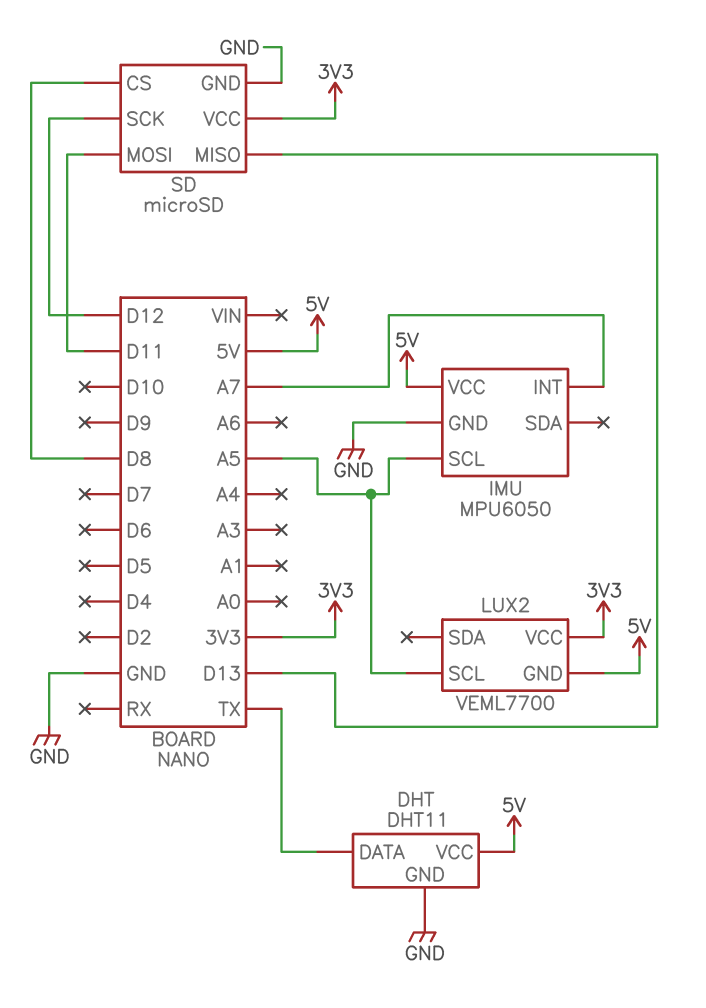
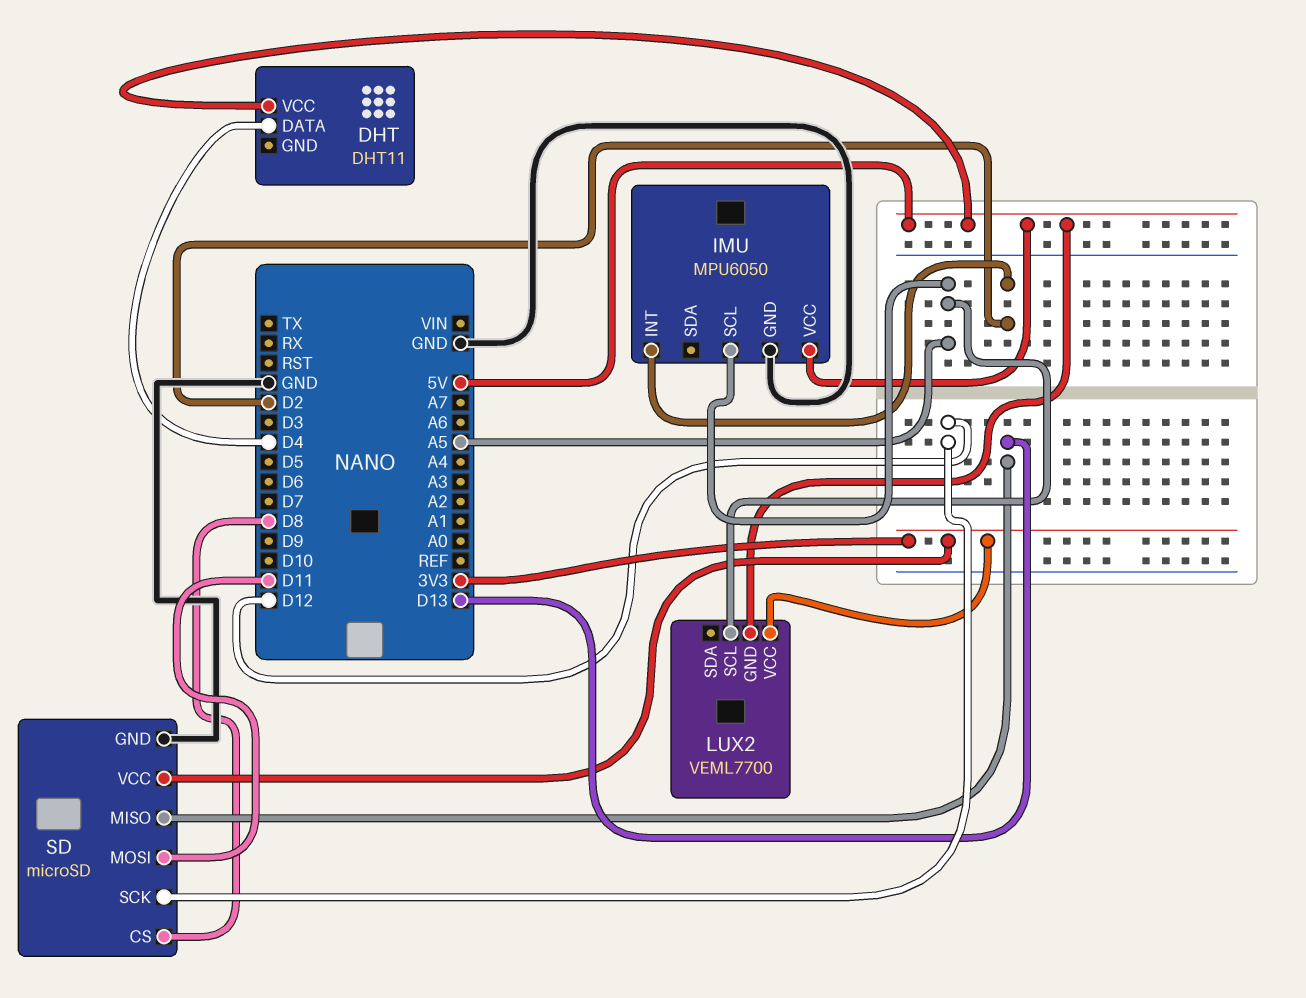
DHT pin DATA: TX -> D4
DHT pin GND: GND -> none
IMU pin INT: A7 -> D2

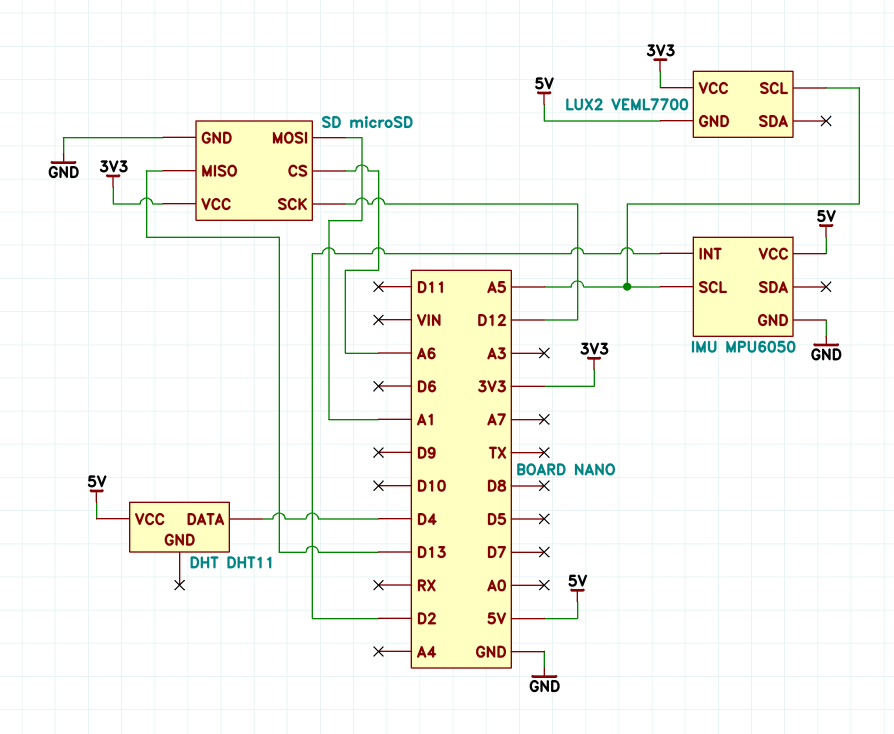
SD pin CS: D8 -> A6
SD pin MOSI: D11 -> A1

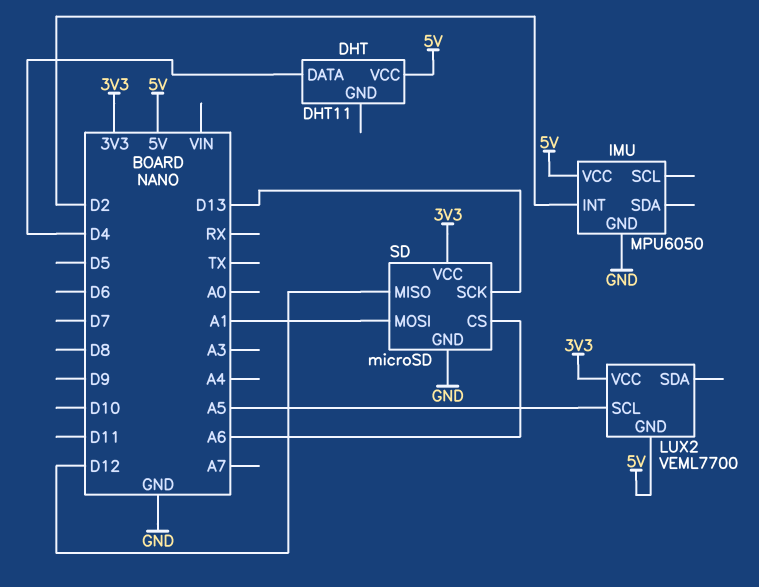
IMU pin SCL: A5 -> none
SD pin MISO: D13 -> D12
SD pin SCK: D12 -> D13

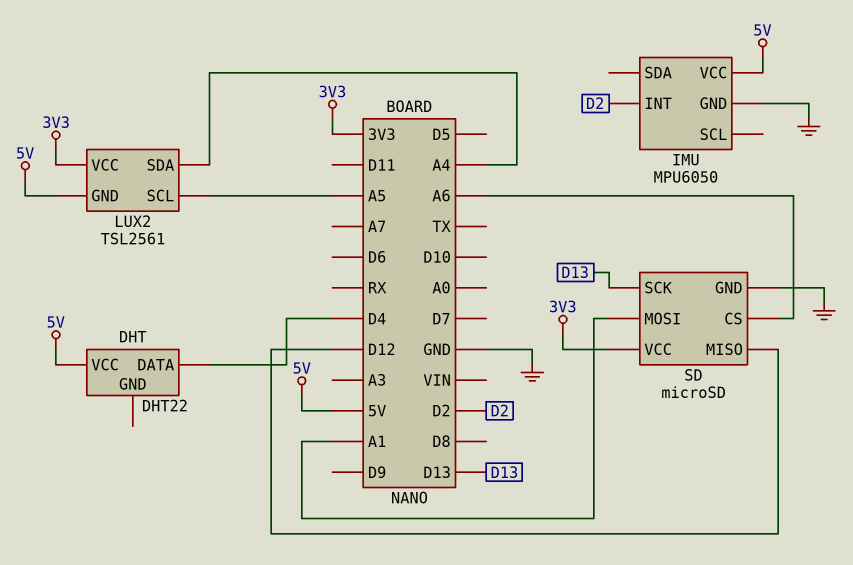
DHT: DHT11 -> DHT22
LUX2: VEML7700 -> TSL2561
LUX2 pin SDA: none -> A4

